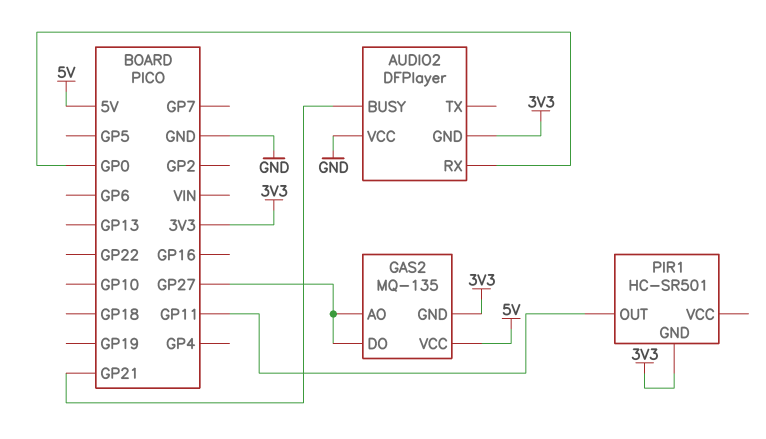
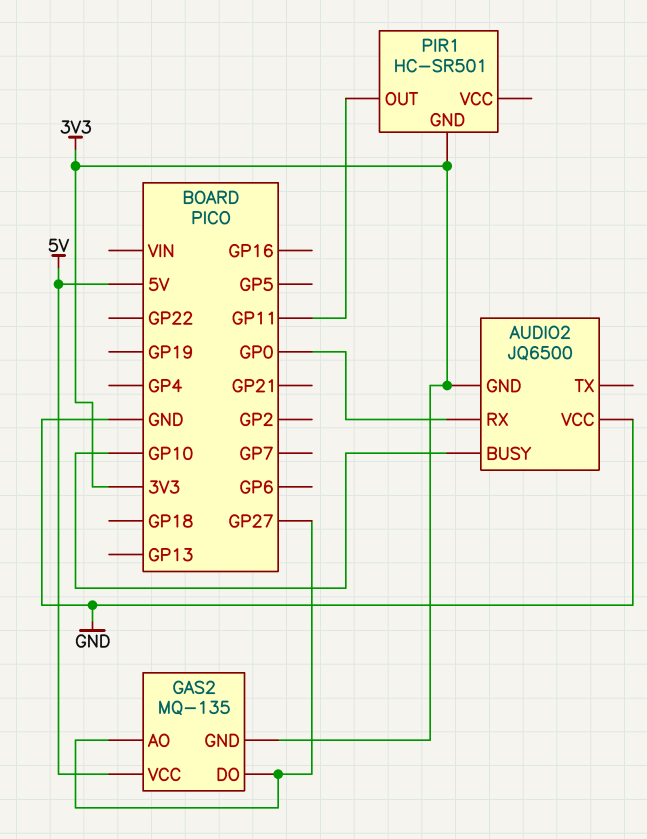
AUDIO2: DFPlayer -> JQ6500
AUDIO2 pin BUSY: GP21 -> GP10

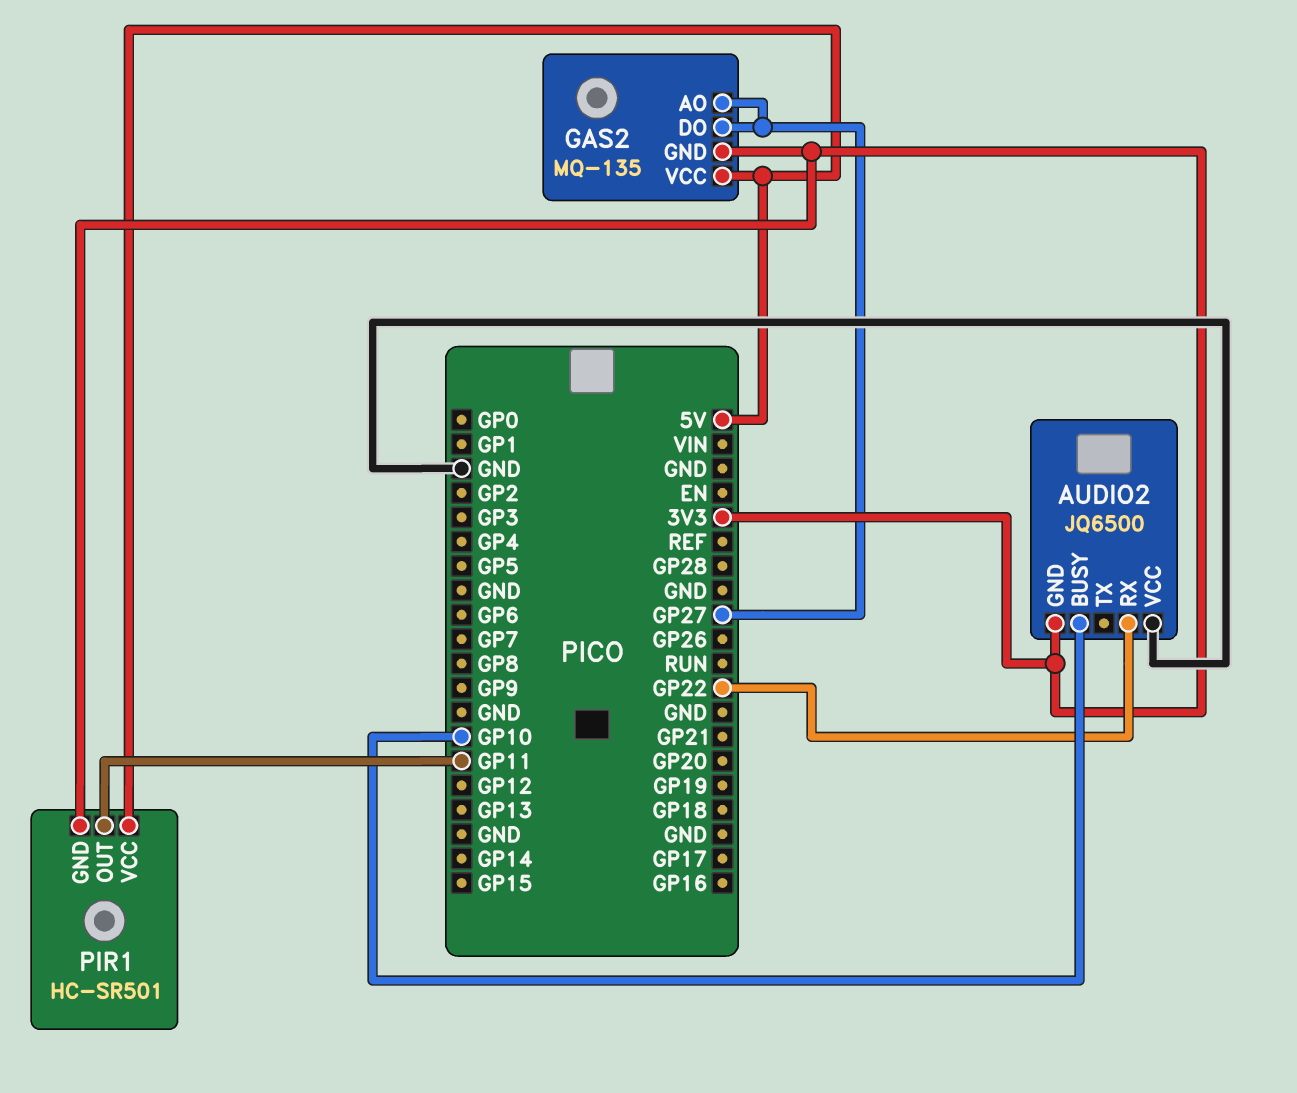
AUDIO2 pin RX: GP0 -> GP22
PIR1 pin VCC: none -> 5V

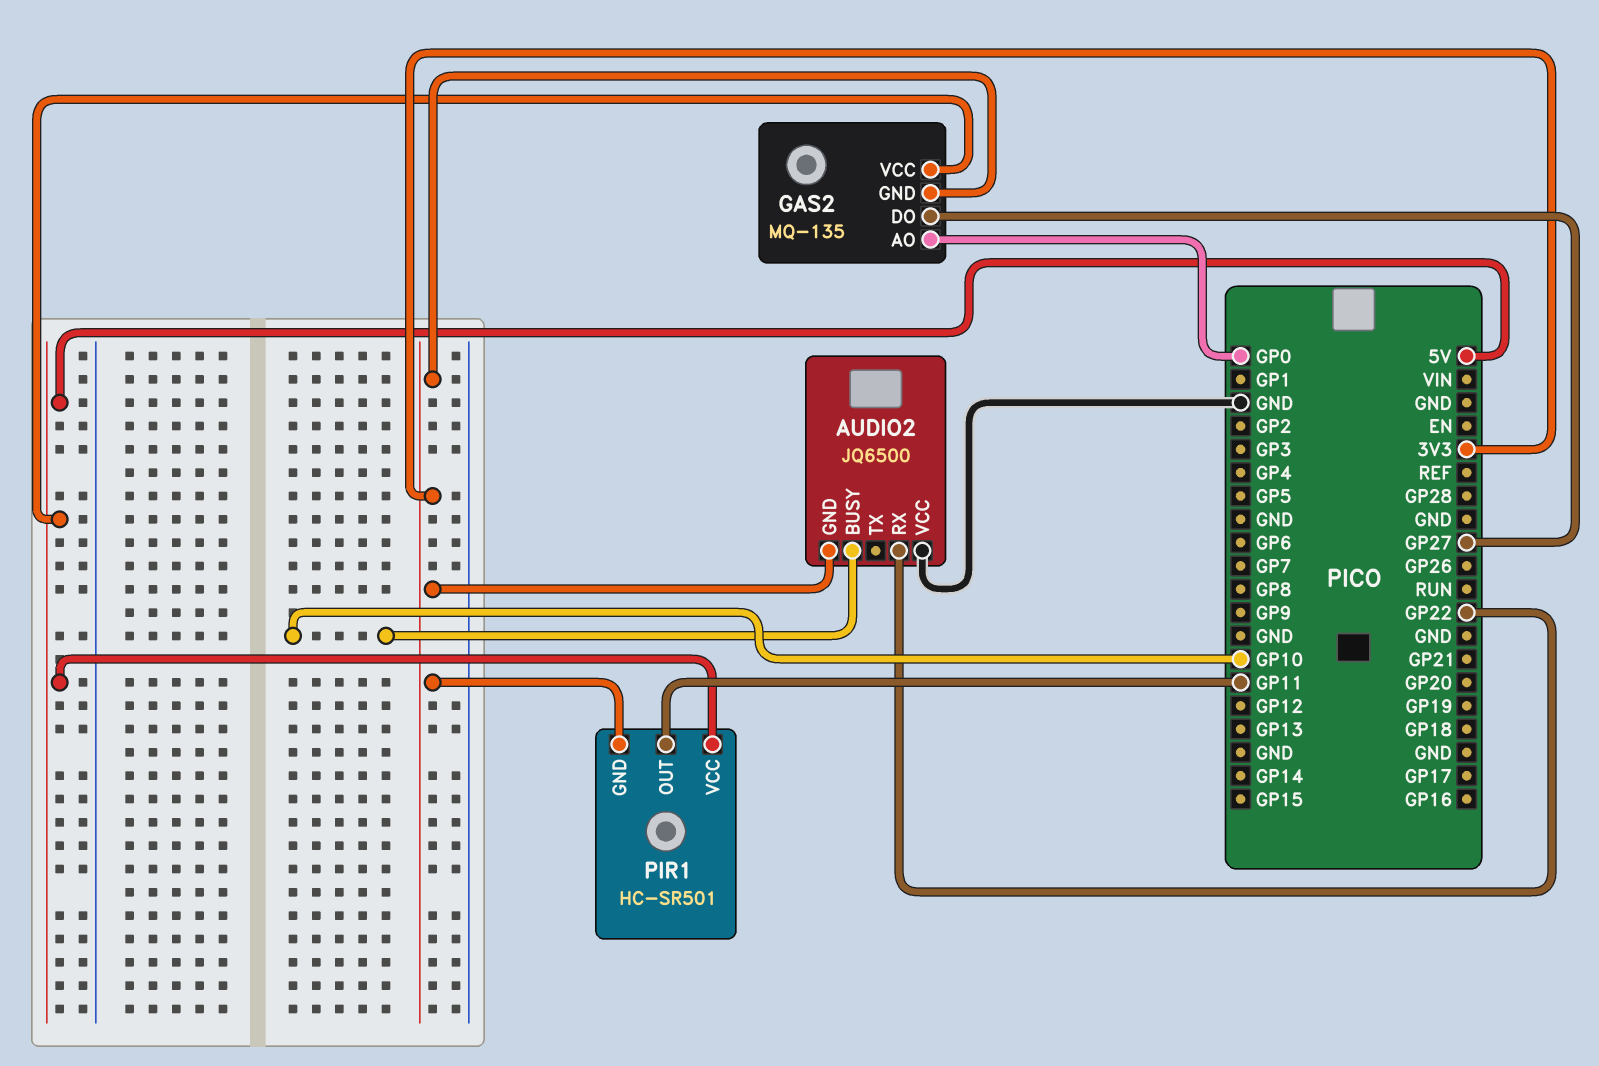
GAS2 pin AO: GP27 -> GP0

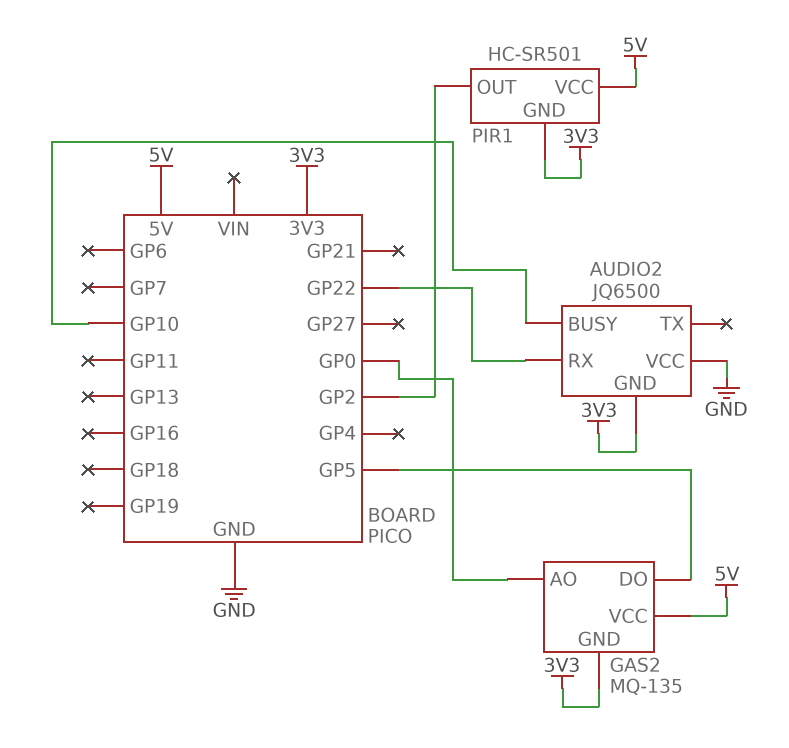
GAS2 pin DO: GP27 -> GP5
PIR1 pin OUT: GP11 -> GP2

